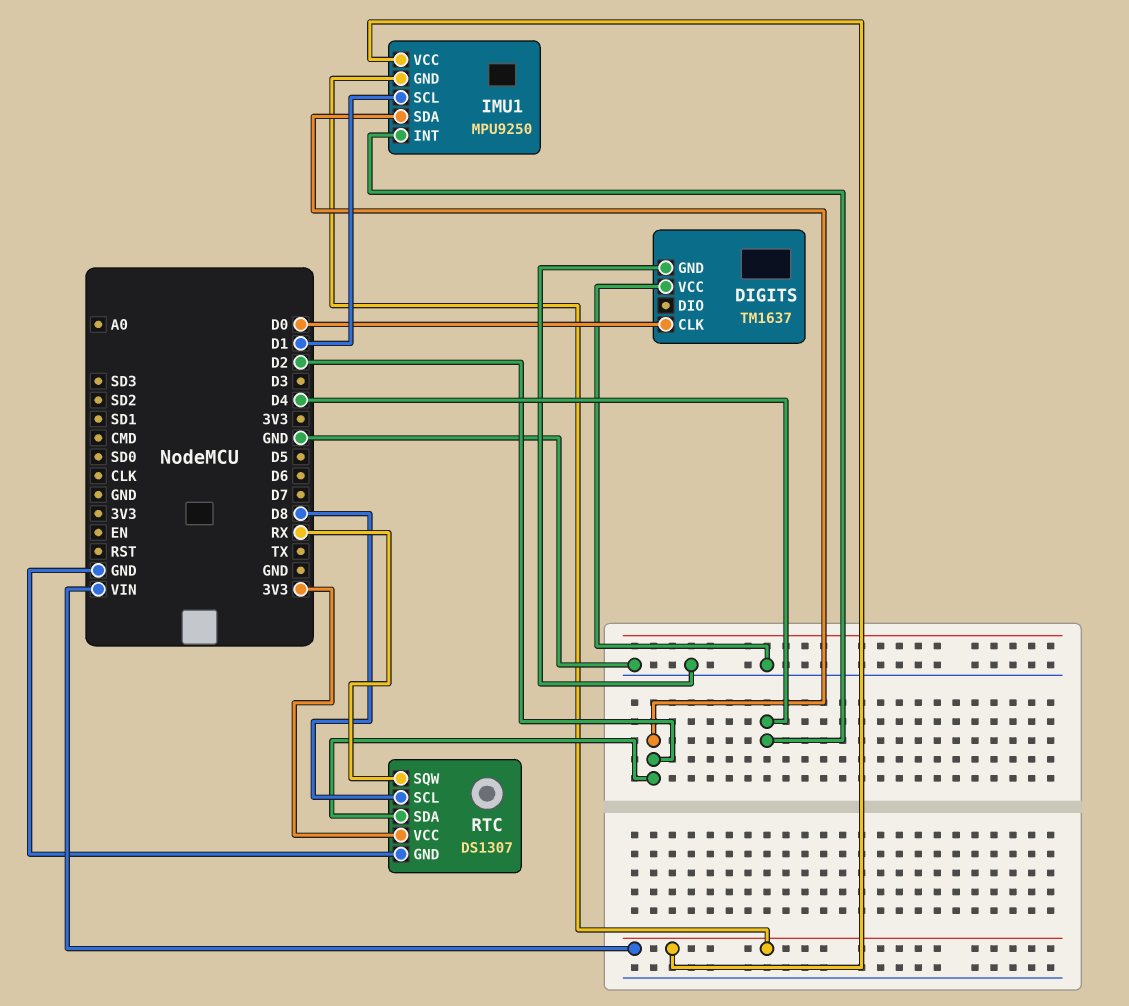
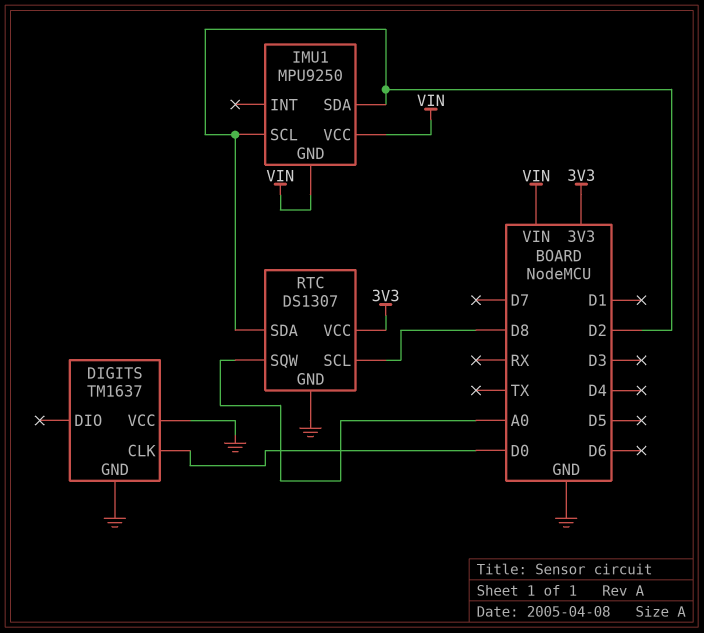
IMU1 pin INT: D4 -> none
IMU1 pin SCL: D1 -> D2
RTC pin SQW: RX -> A0

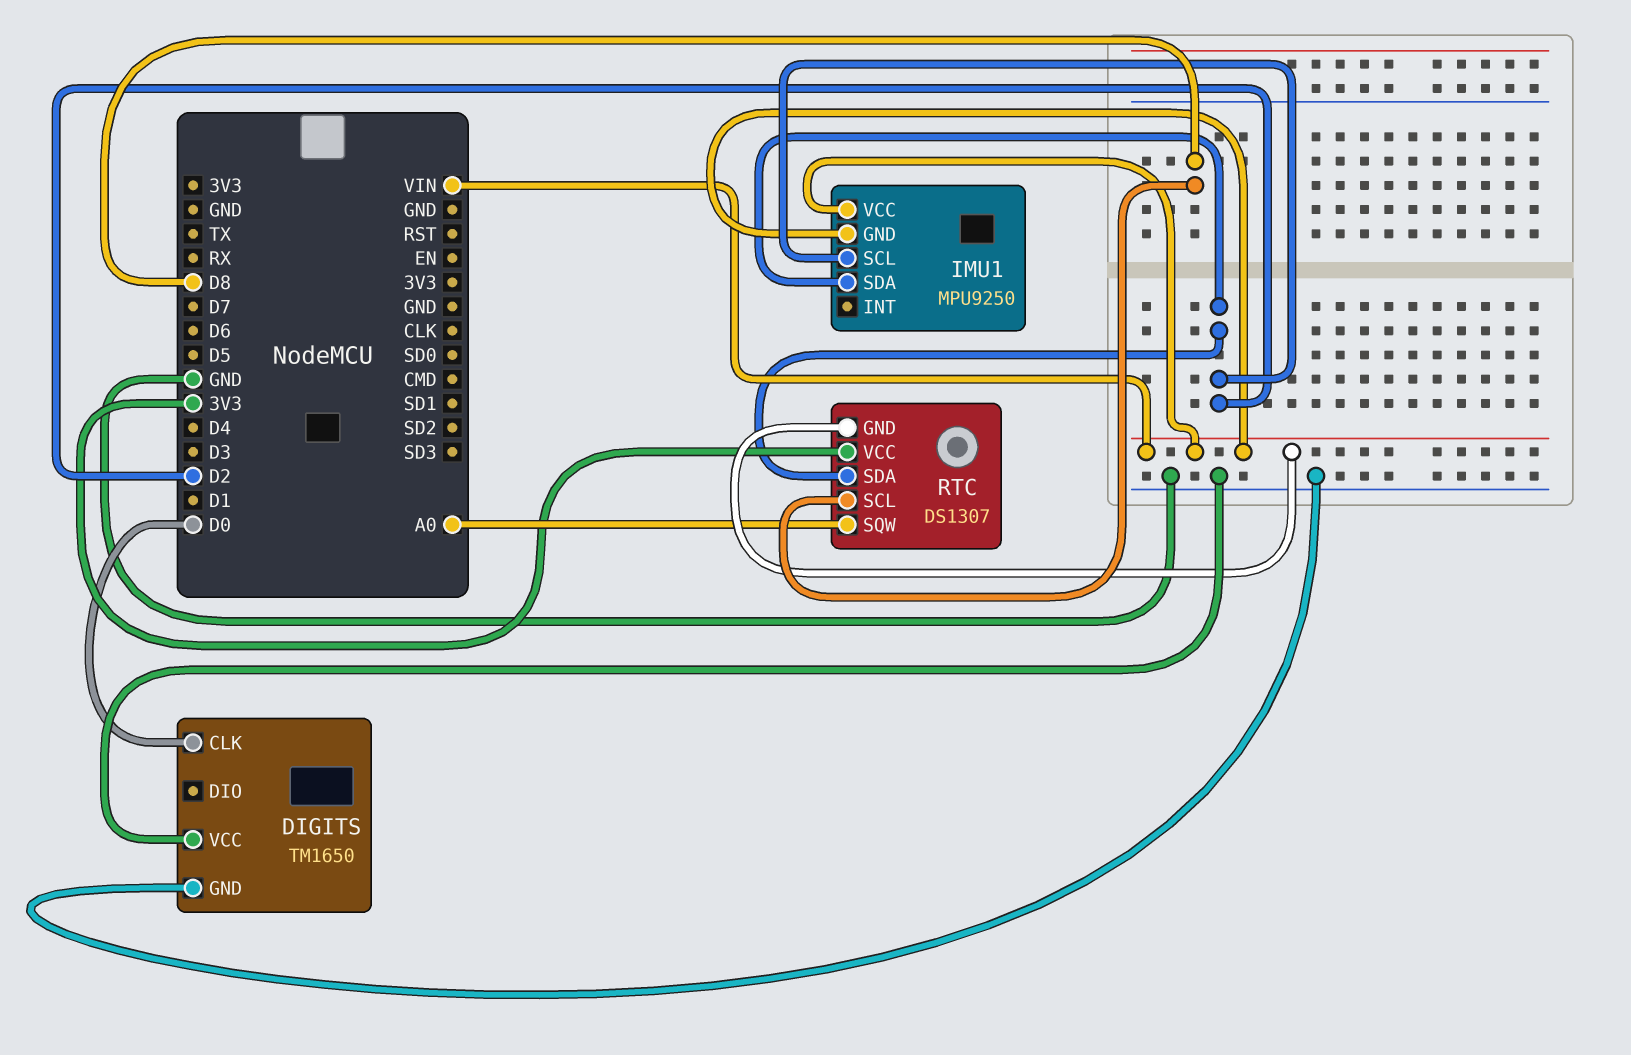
DIGITS: TM1637 -> TM1650
RTC pin GND: GND -> VIN

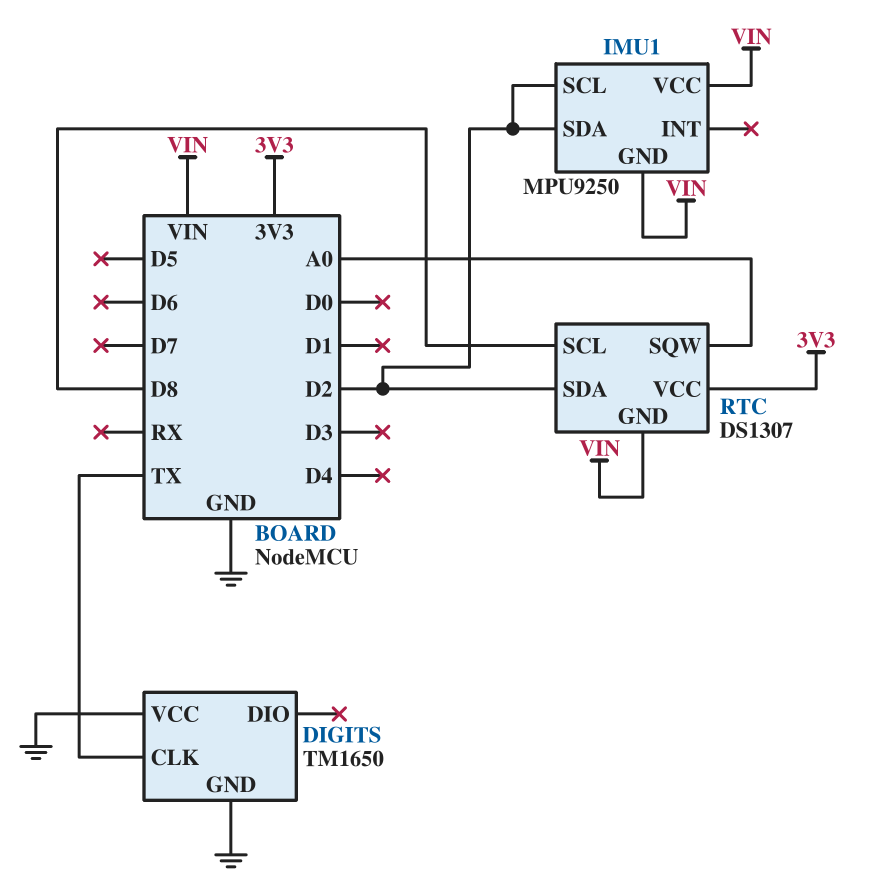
DIGITS pin CLK: D0 -> TX

